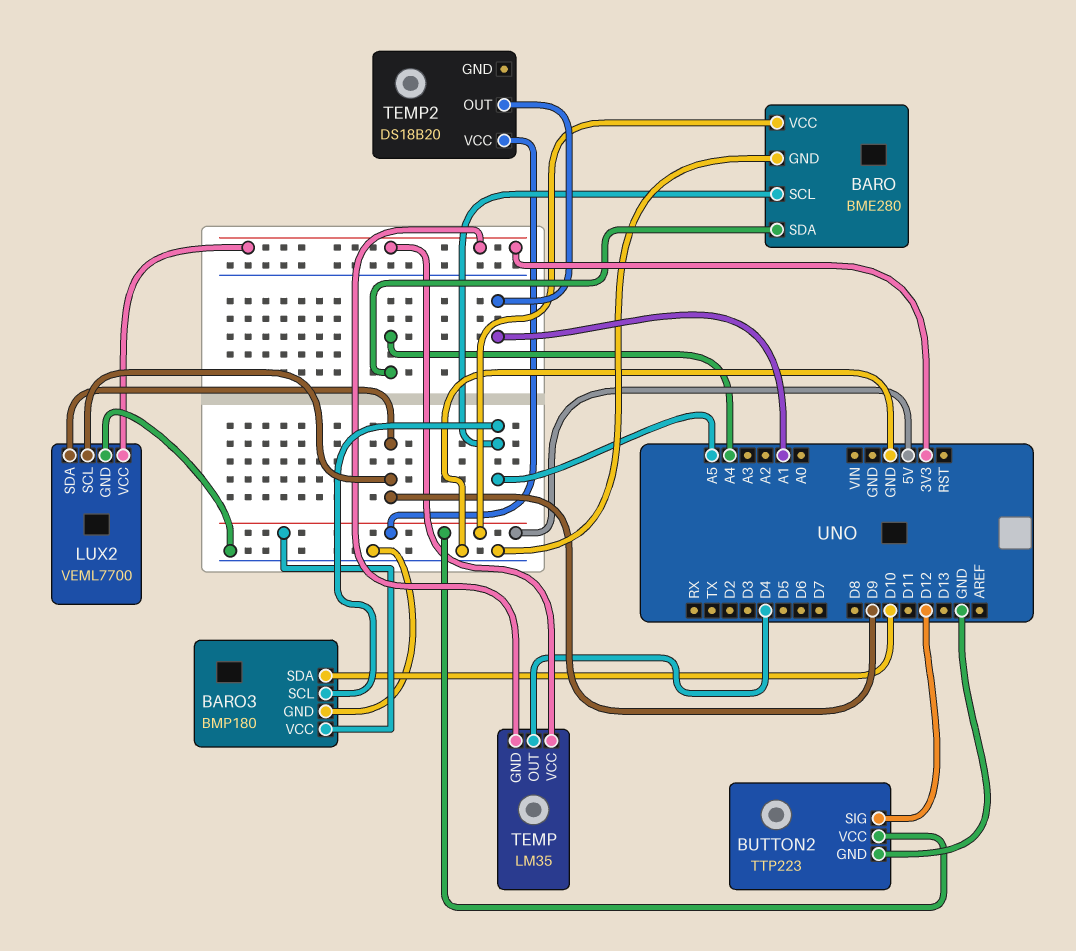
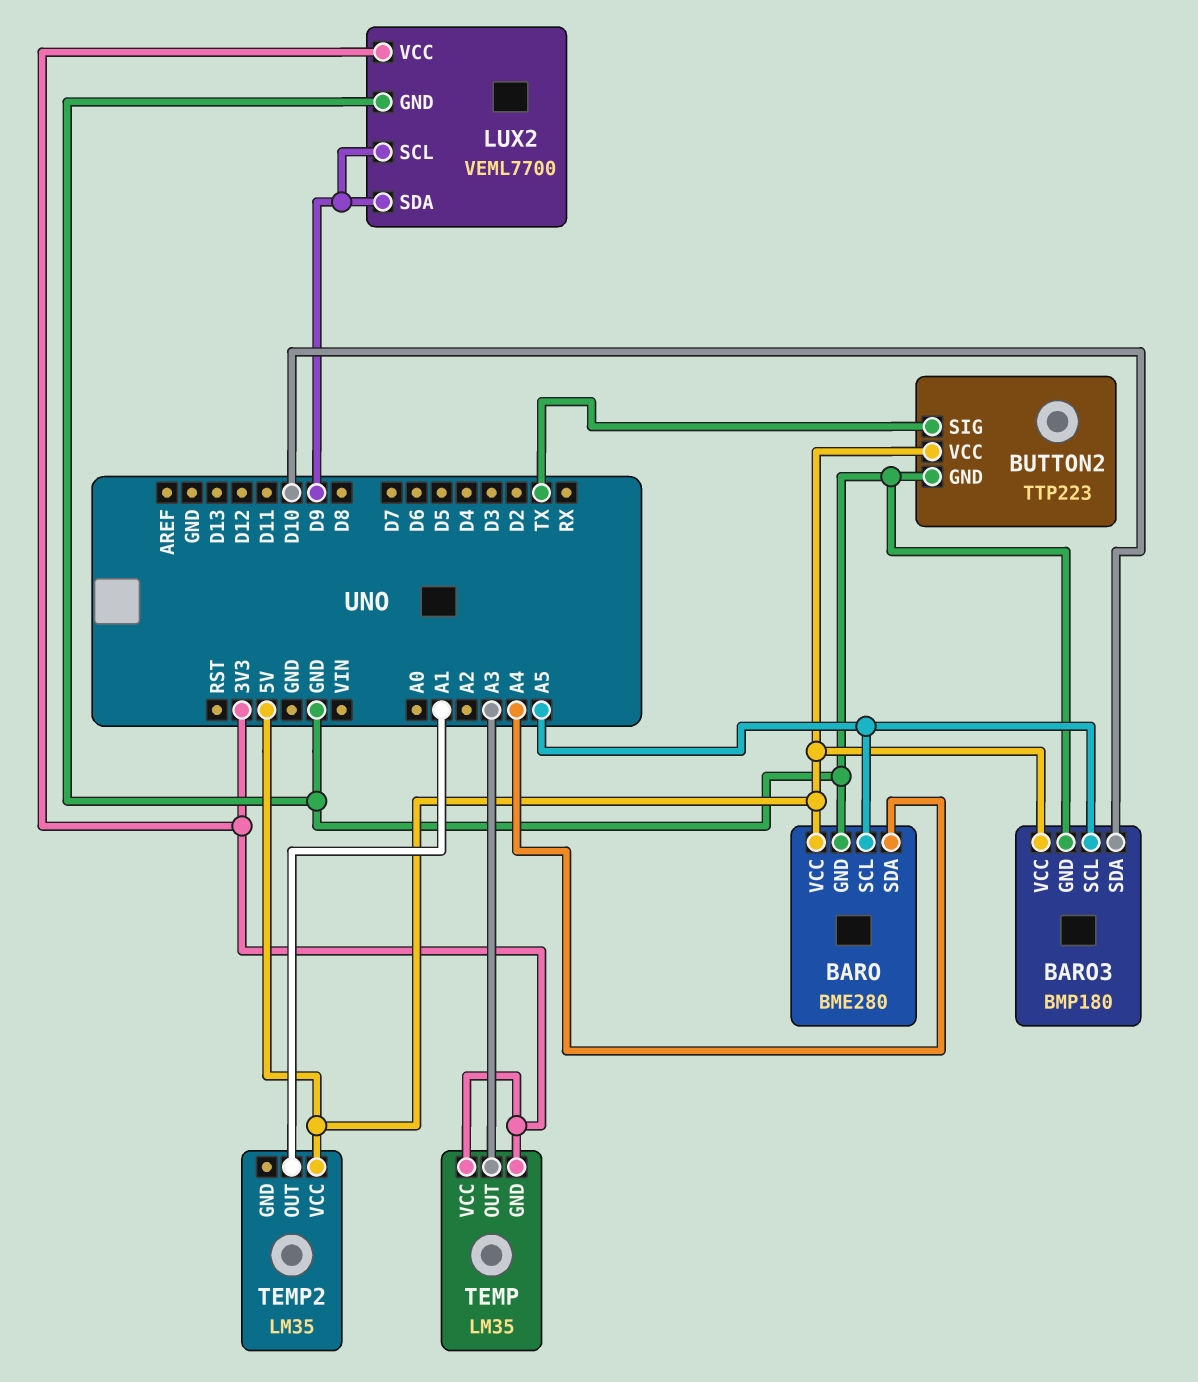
BUTTON2 pin SIG: D12 -> TX
TEMP pin OUT: D4 -> A3
TEMP2: DS18B20 -> LM35

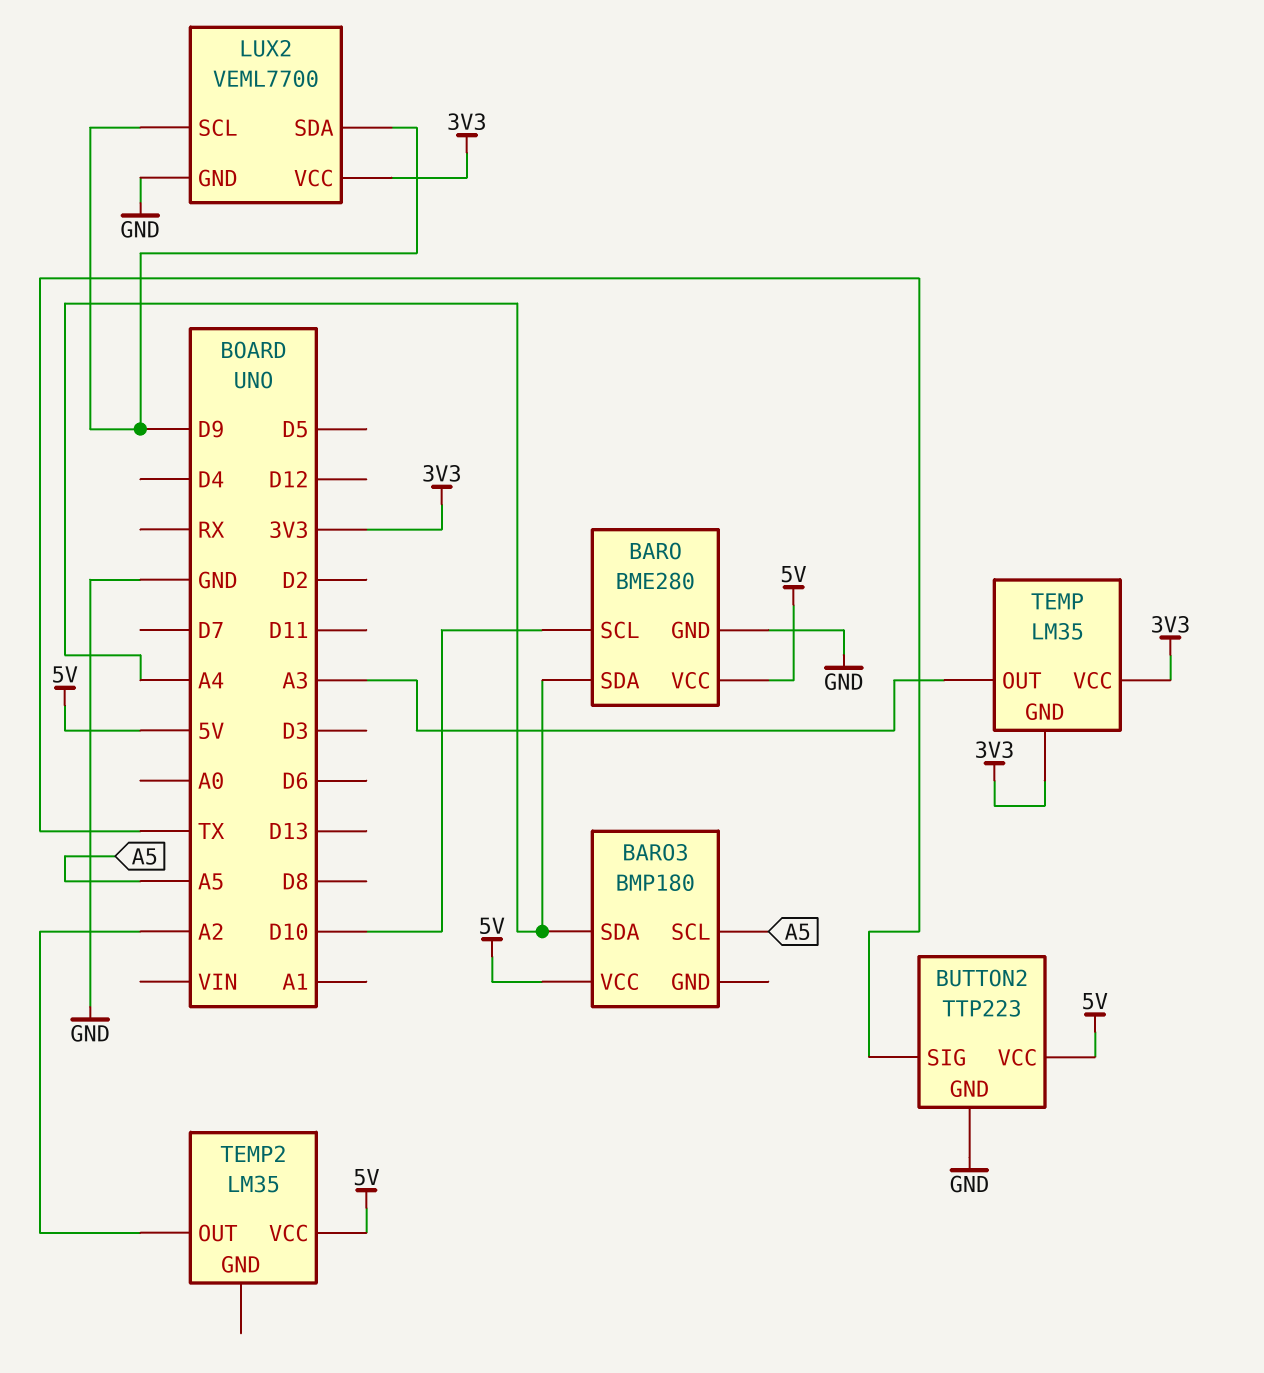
BARO pin SCL: A5 -> D10
BARO3 pin GND: GND -> none
BARO3 pin SDA: D10 -> A4
TEMP2 pin OUT: A1 -> A2

